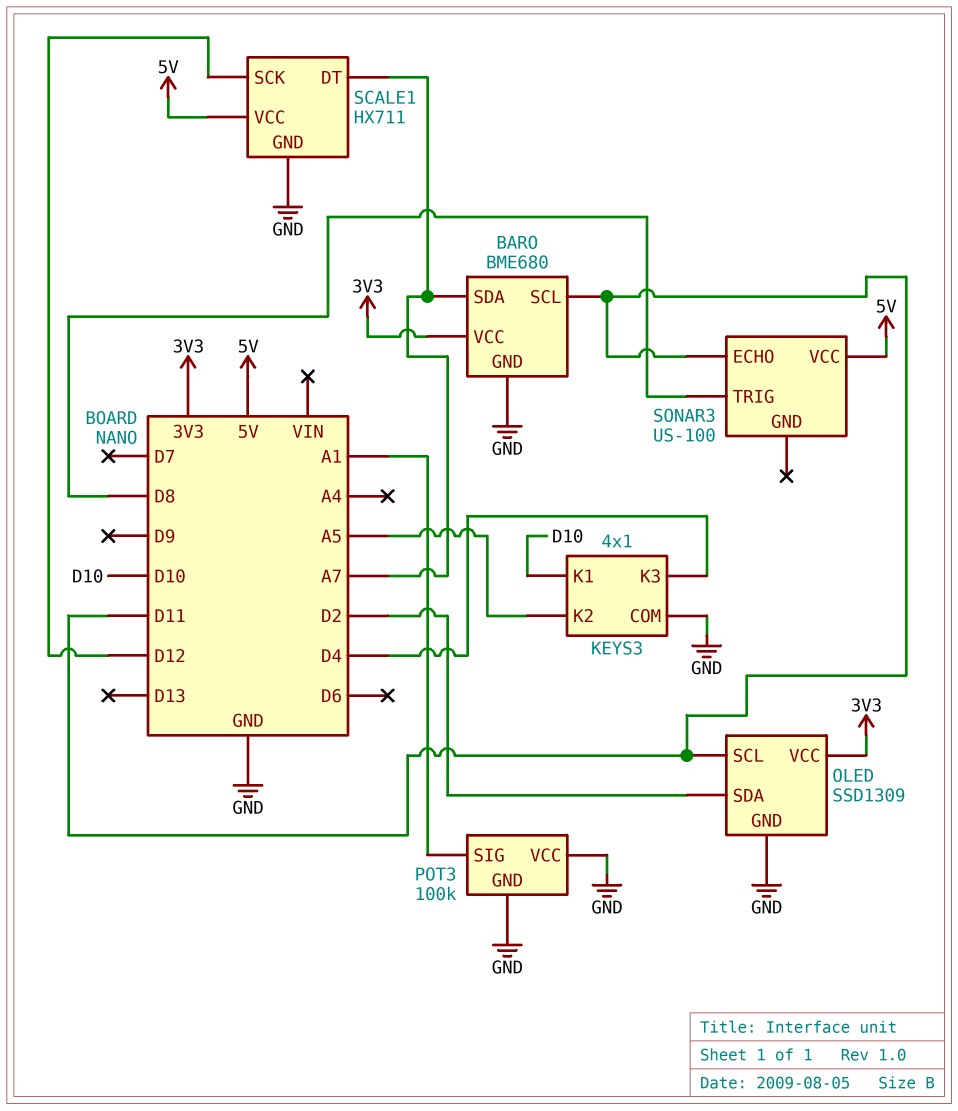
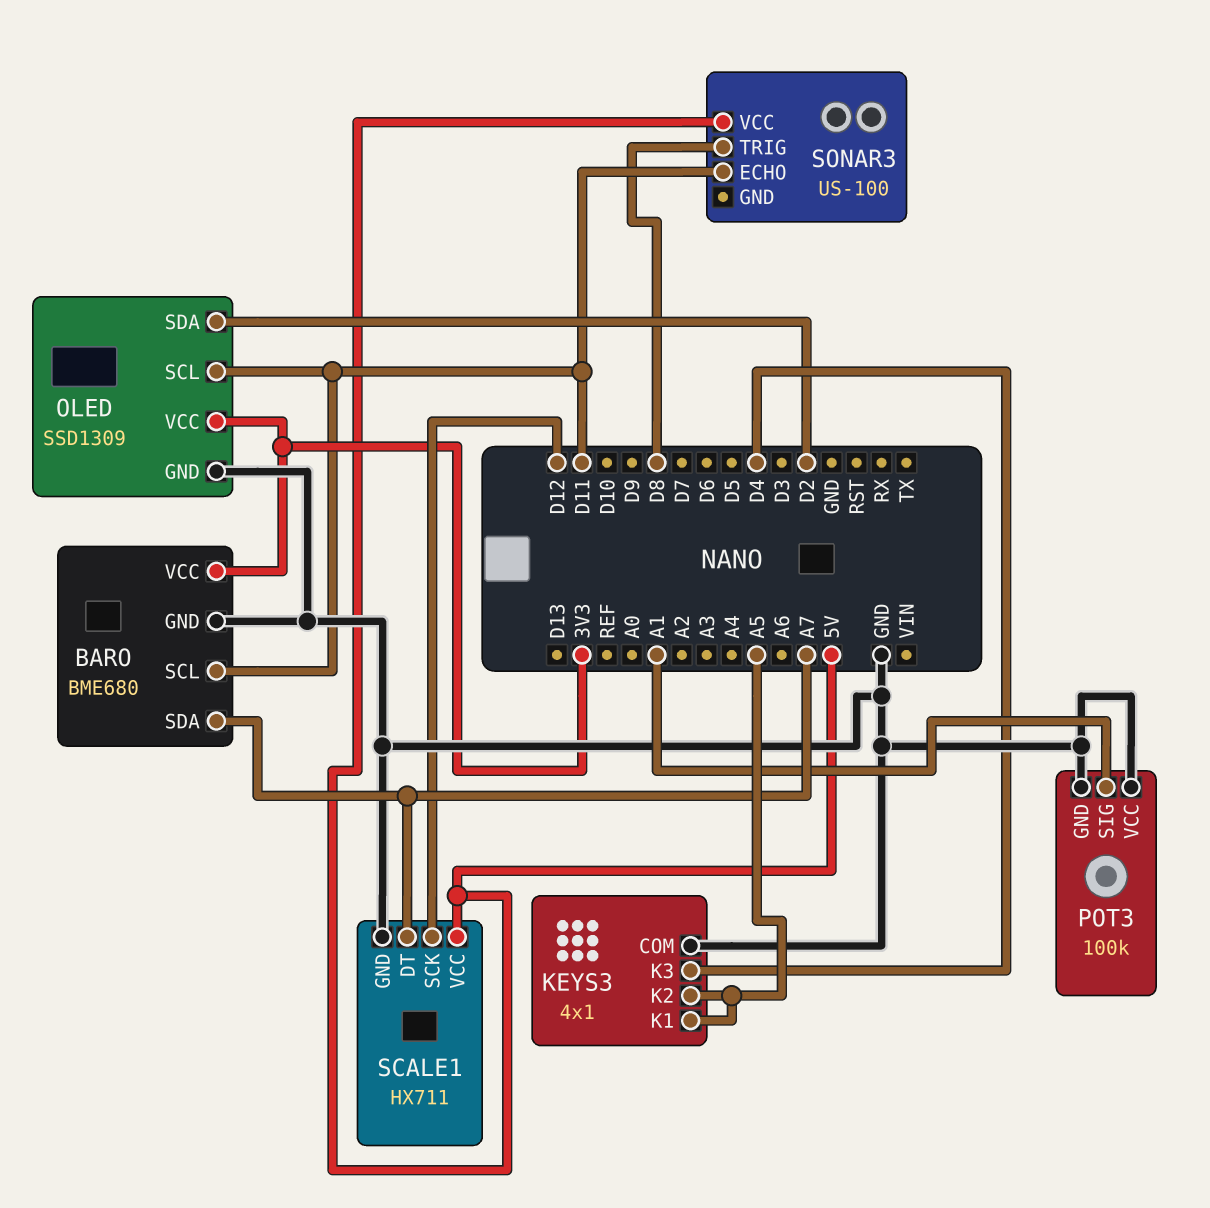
KEYS3 pin K1: D10 -> A5

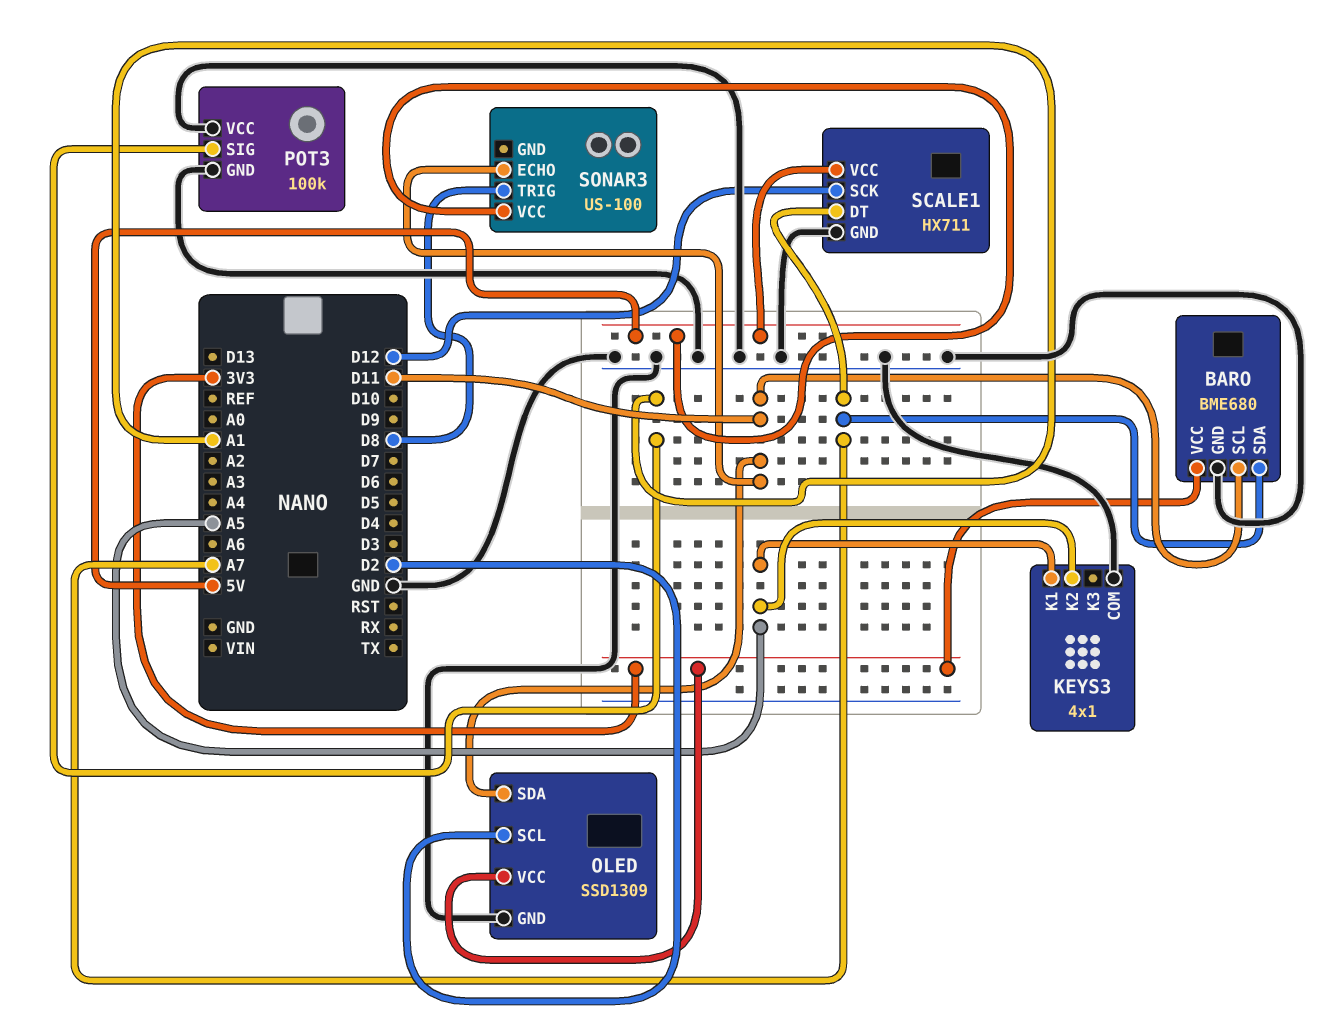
KEYS3 pin K3: D4 -> none
OLED pin SCL: D11 -> D2
OLED pin SDA: D2 -> D11

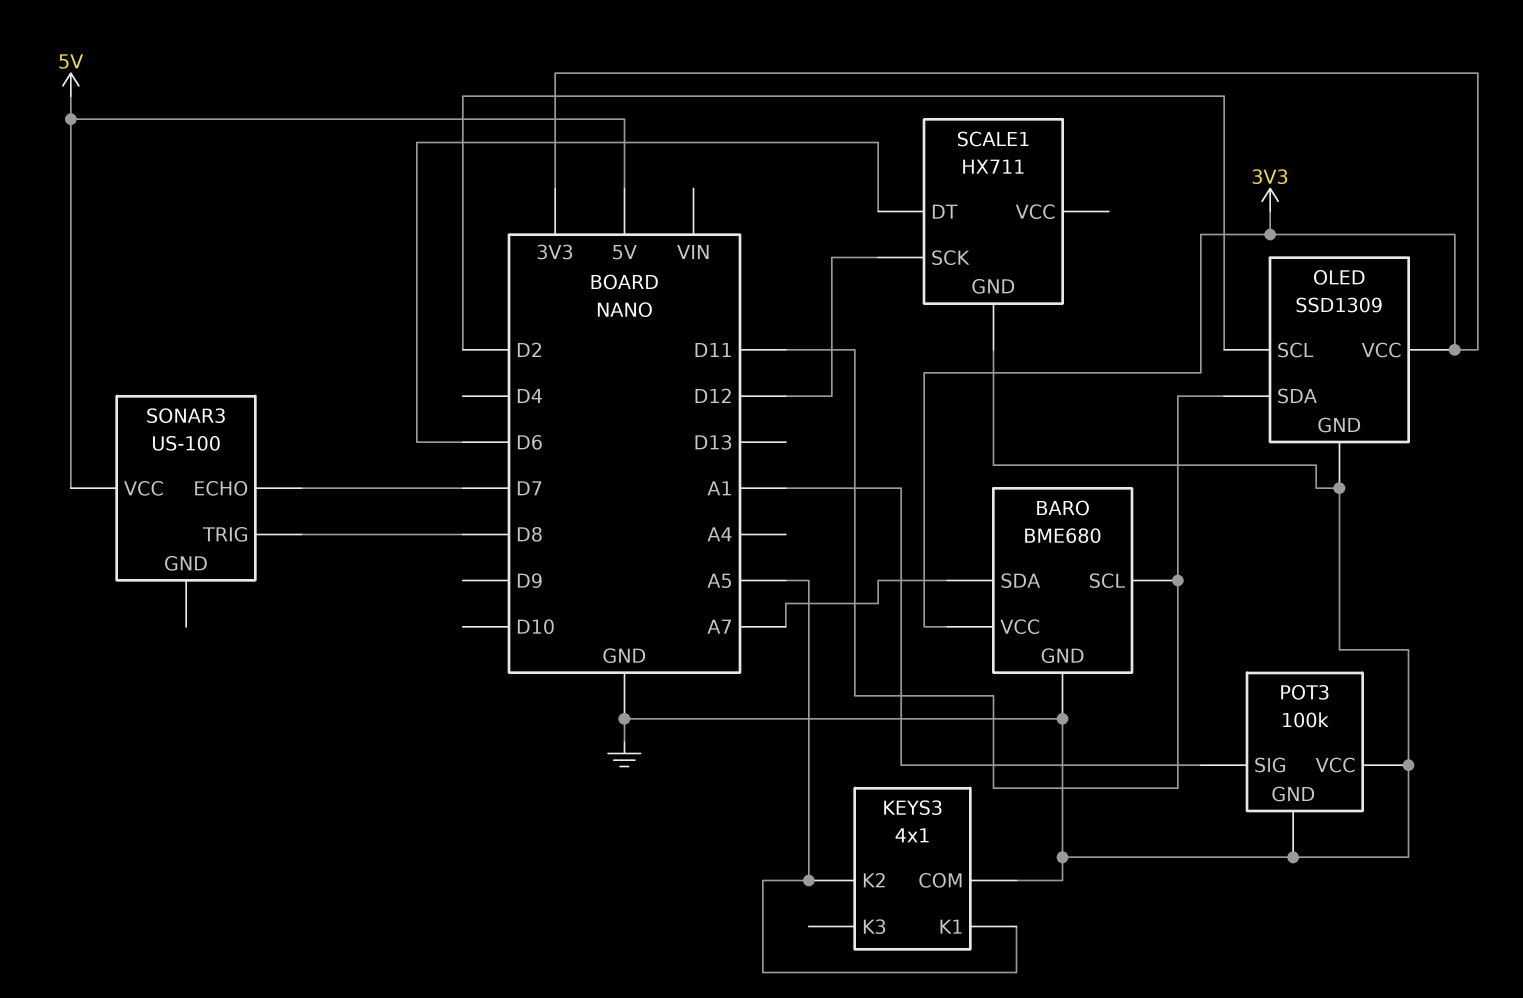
SCALE1 pin DT: A7 -> D6
SCALE1 pin VCC: 5V -> none
SONAR3 pin ECHO: D11 -> D7

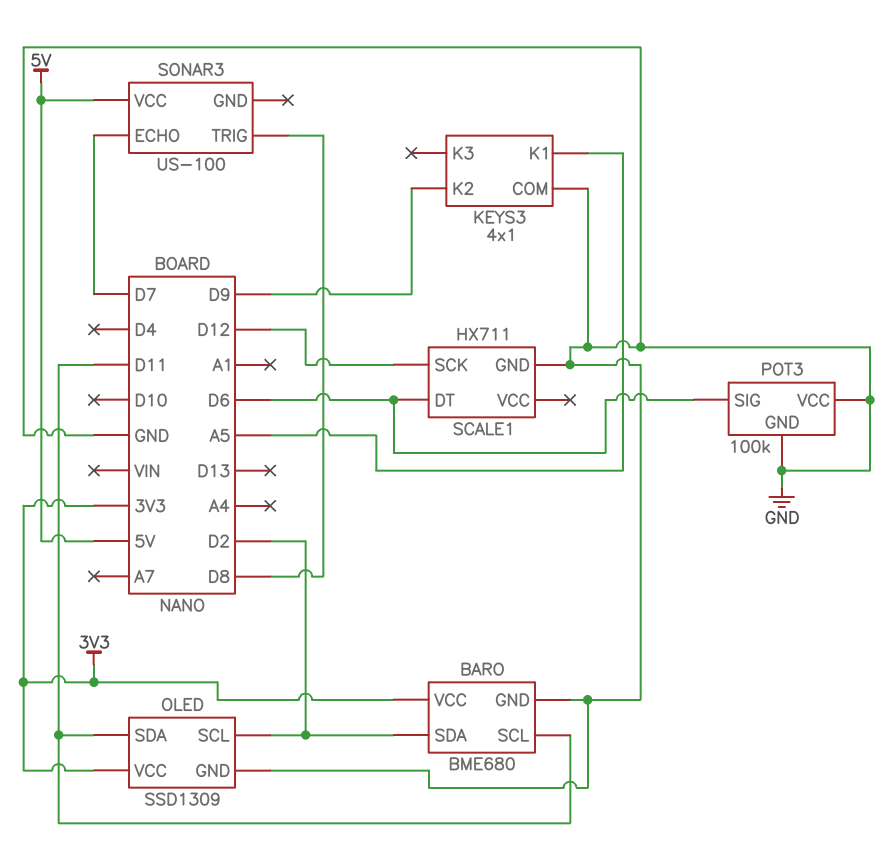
BARO pin SDA: A7 -> D2
KEYS3 pin K2: A5 -> D9
POT3 pin SIG: A1 -> D6

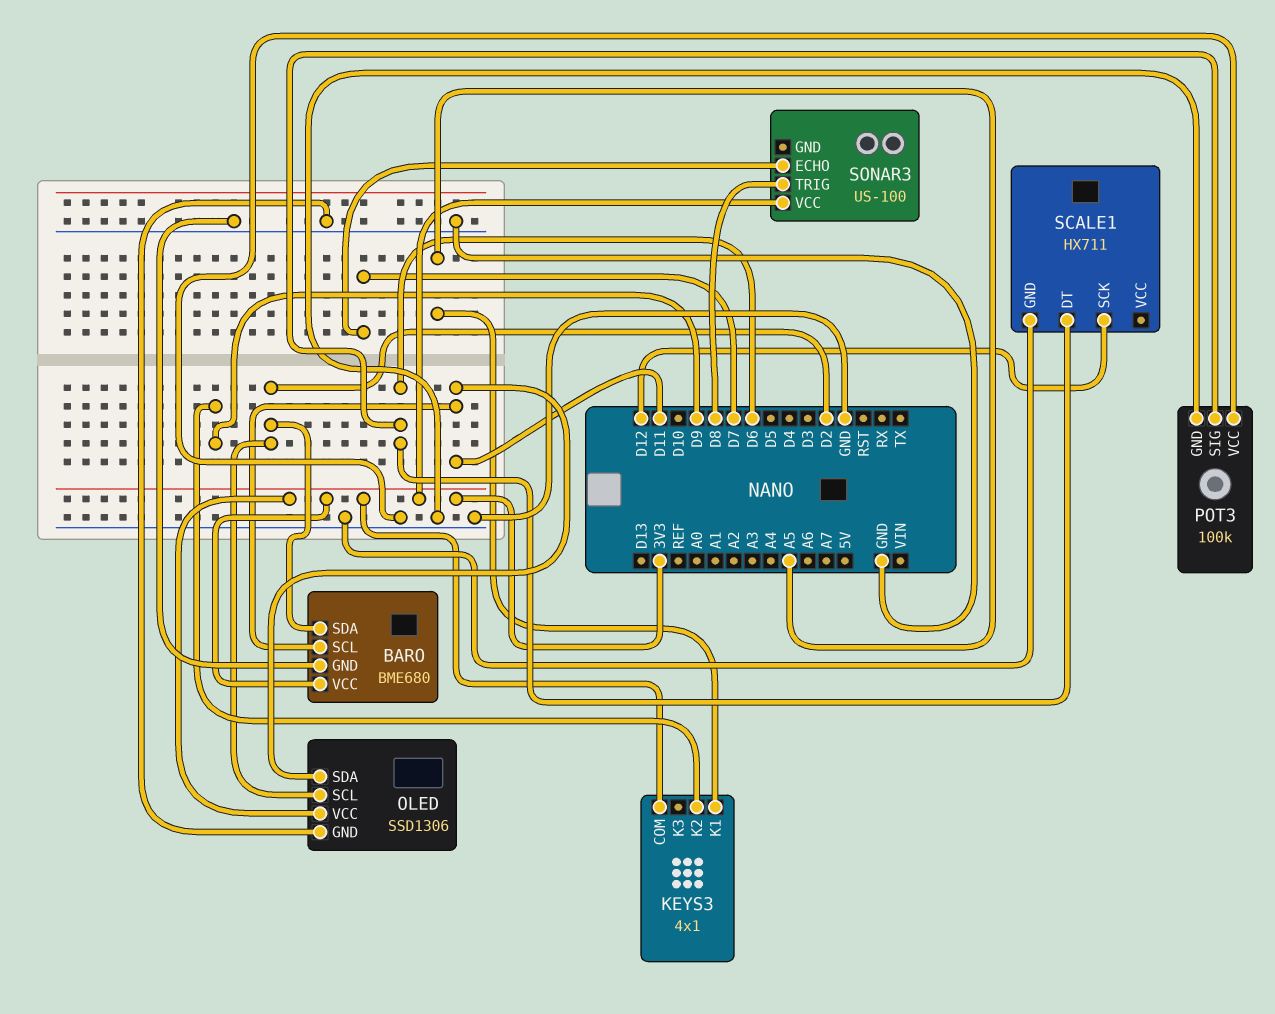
KEYS3 pin COM: GND -> 3V3
OLED: SSD1309 -> SSD1306
SONAR3 pin VCC: 5V -> 3V3

